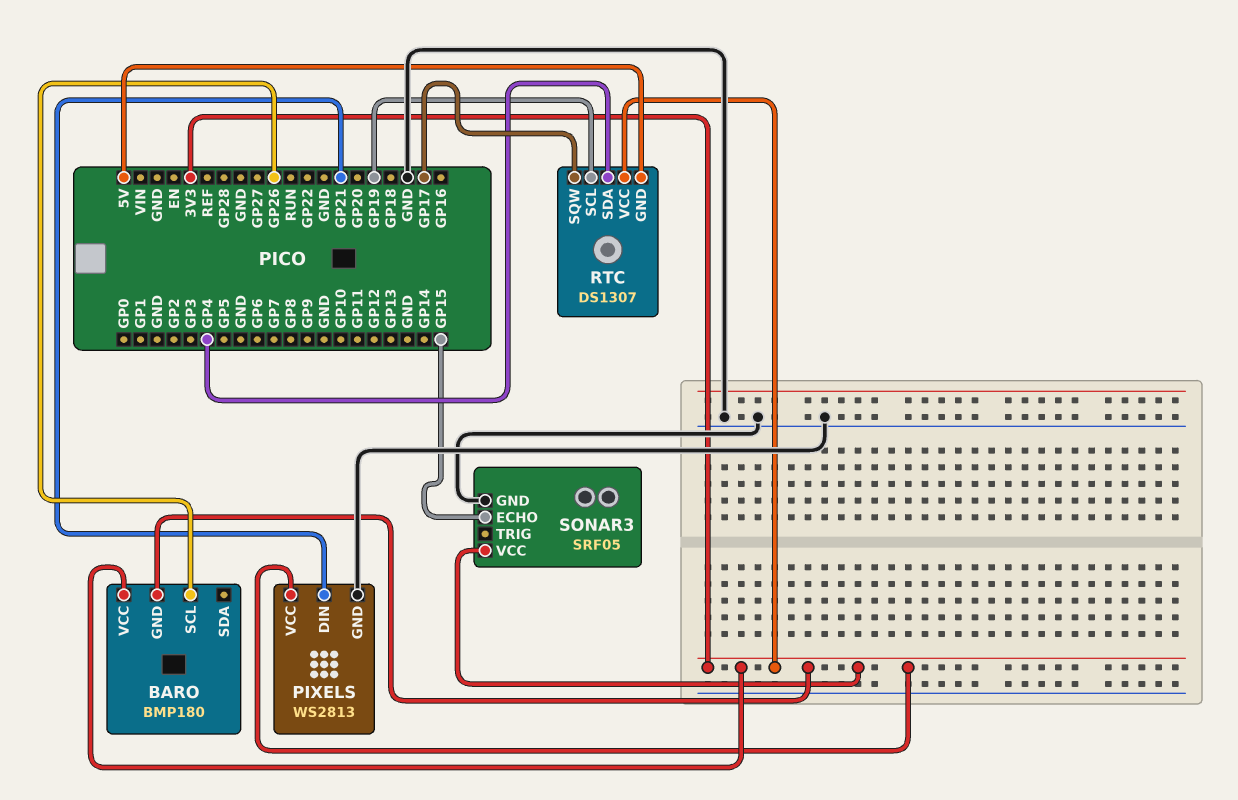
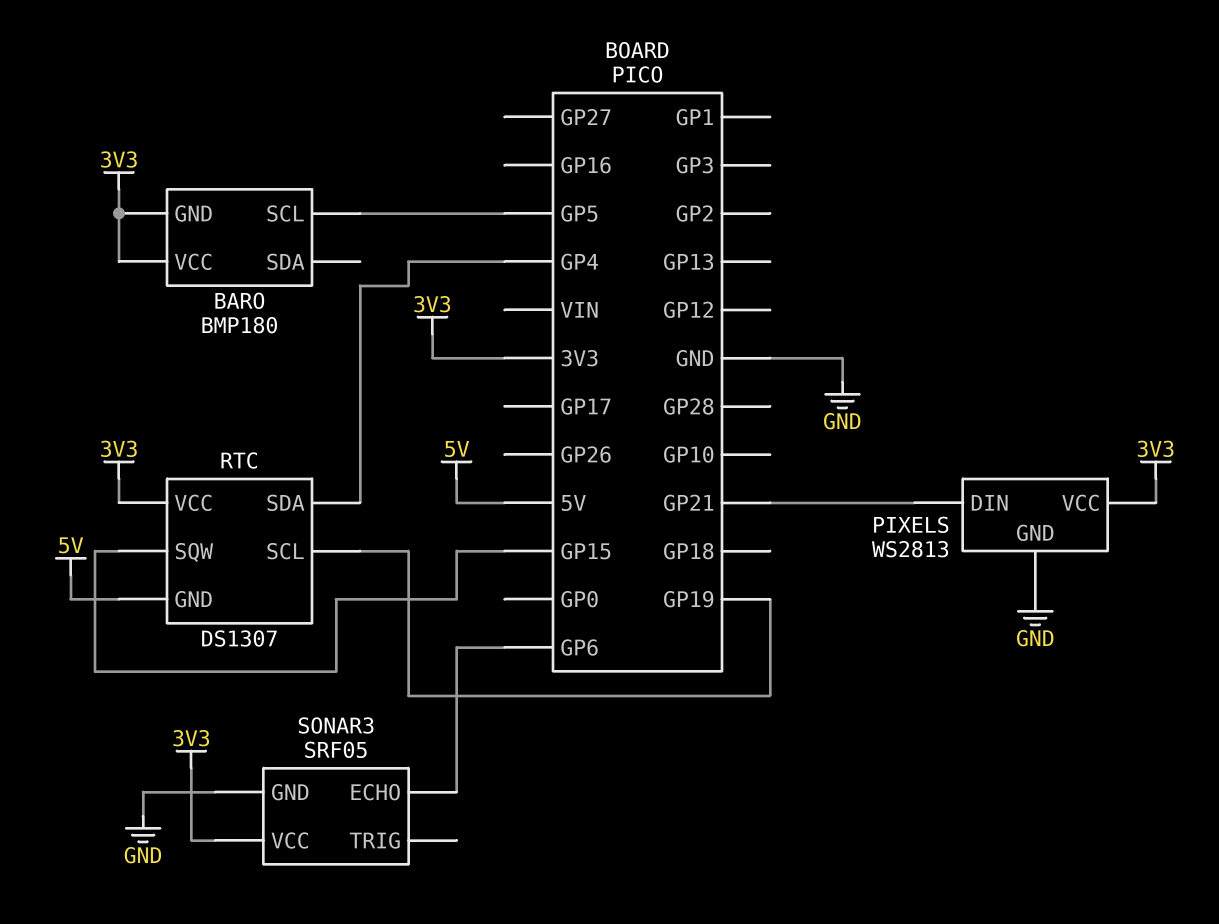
BARO pin SCL: GP26 -> GP5
RTC pin SQW: GP17 -> GP15
SONAR3 pin ECHO: GP15 -> GP6

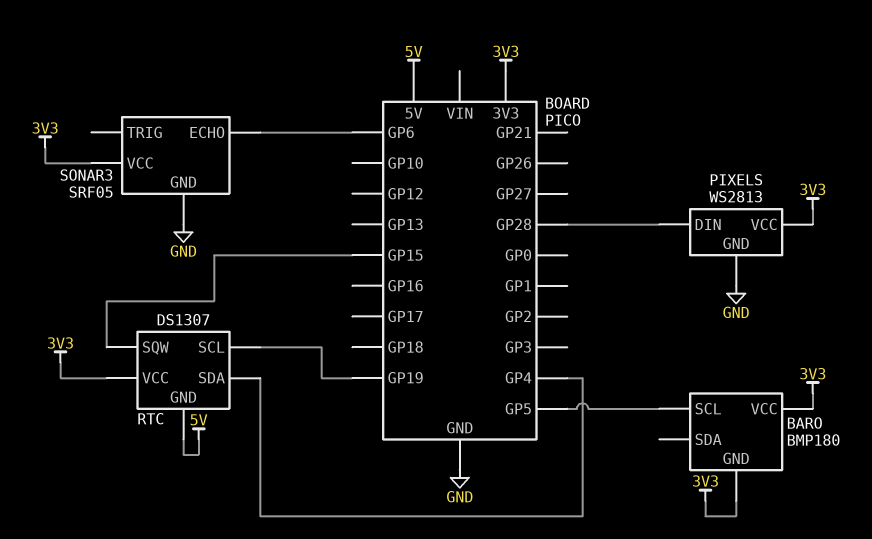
PIXELS pin DIN: GP21 -> GP28

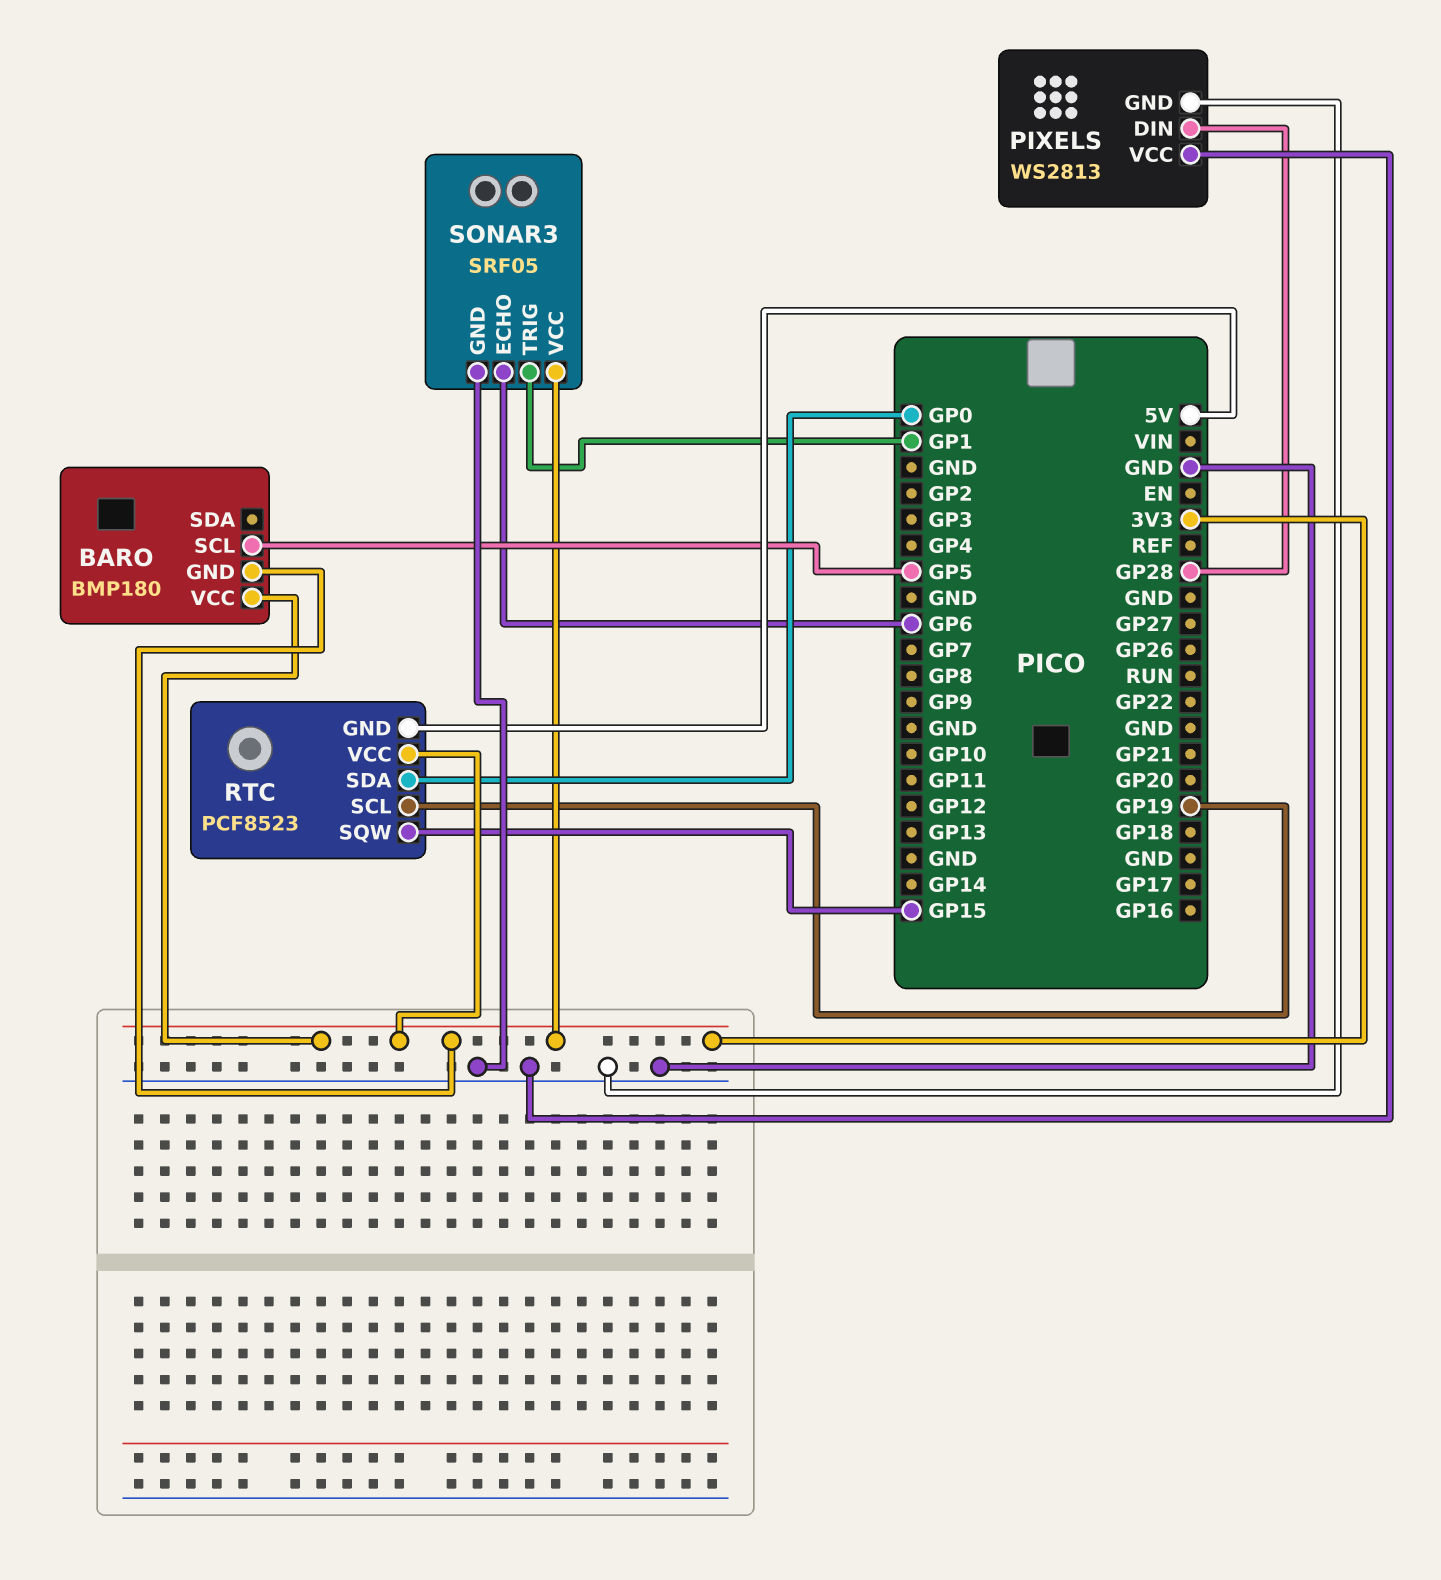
PIXELS pin VCC: 3V3 -> GND
RTC: DS1307 -> PCF8523
RTC pin SDA: GP4 -> GP0
SONAR3 pin TRIG: none -> GP1

